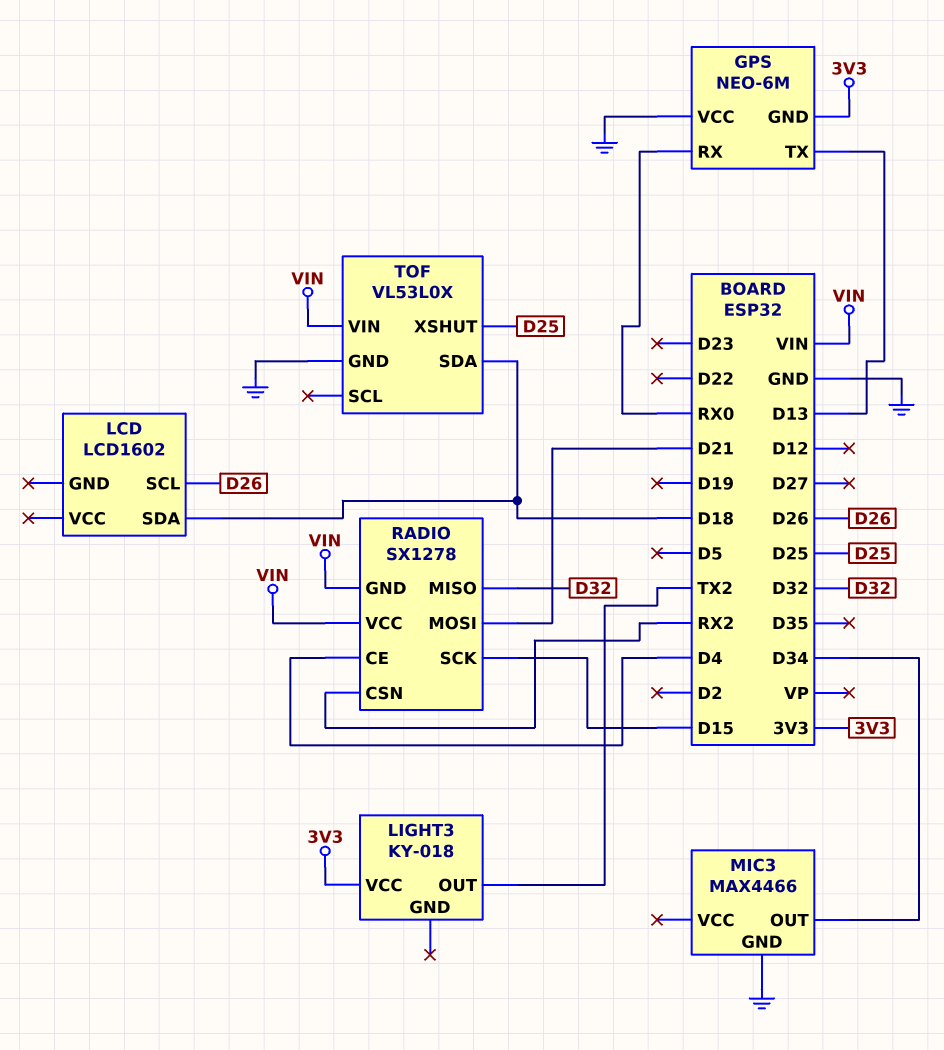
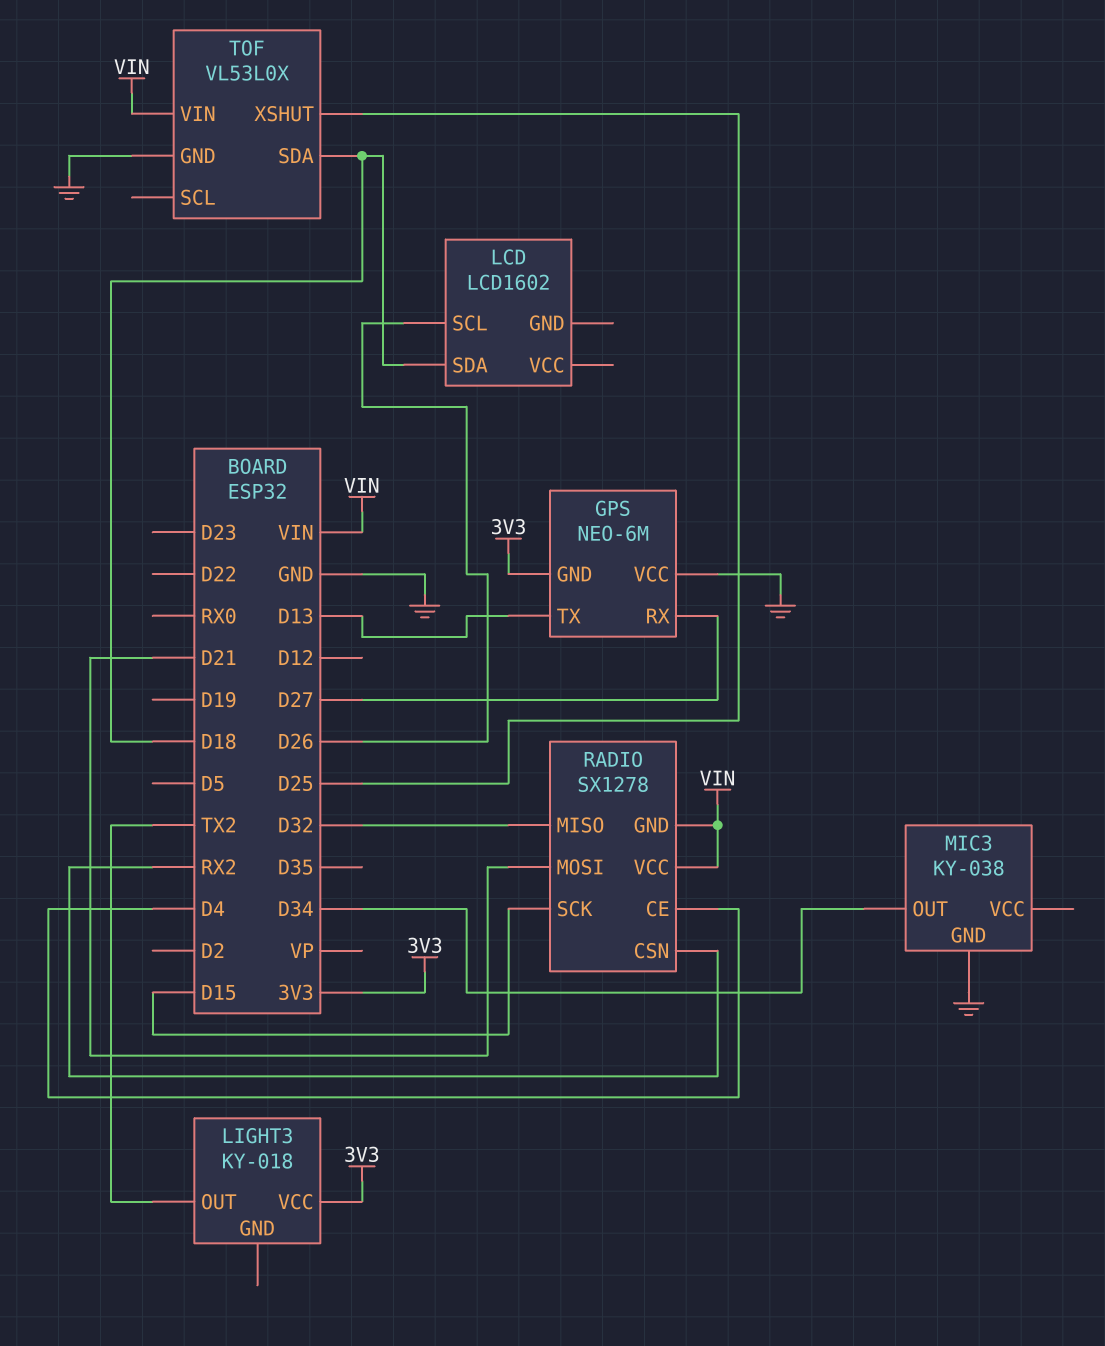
GPS pin RX: RX0 -> D27
MIC3: MAX4466 -> KY-038

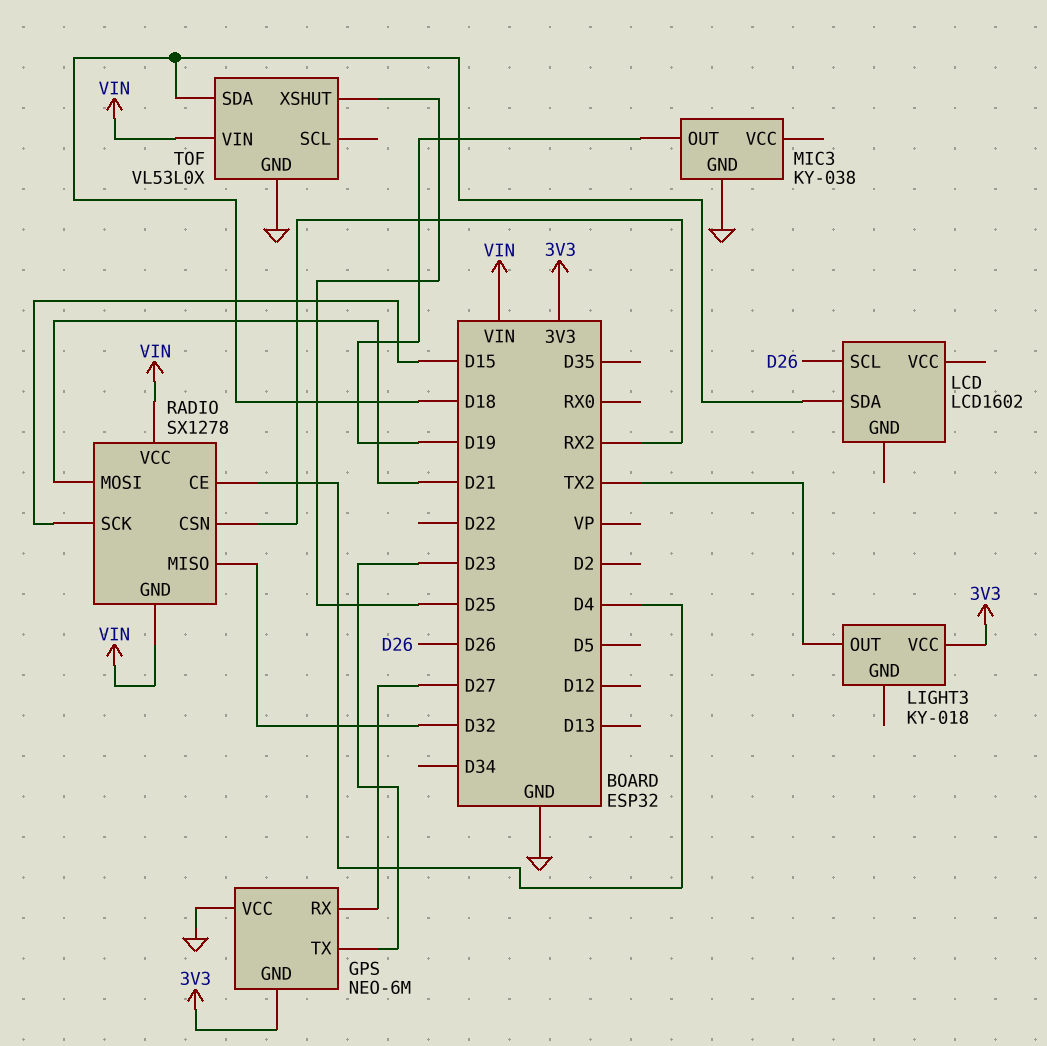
GPS pin TX: D13 -> D23
MIC3 pin OUT: D34 -> D19

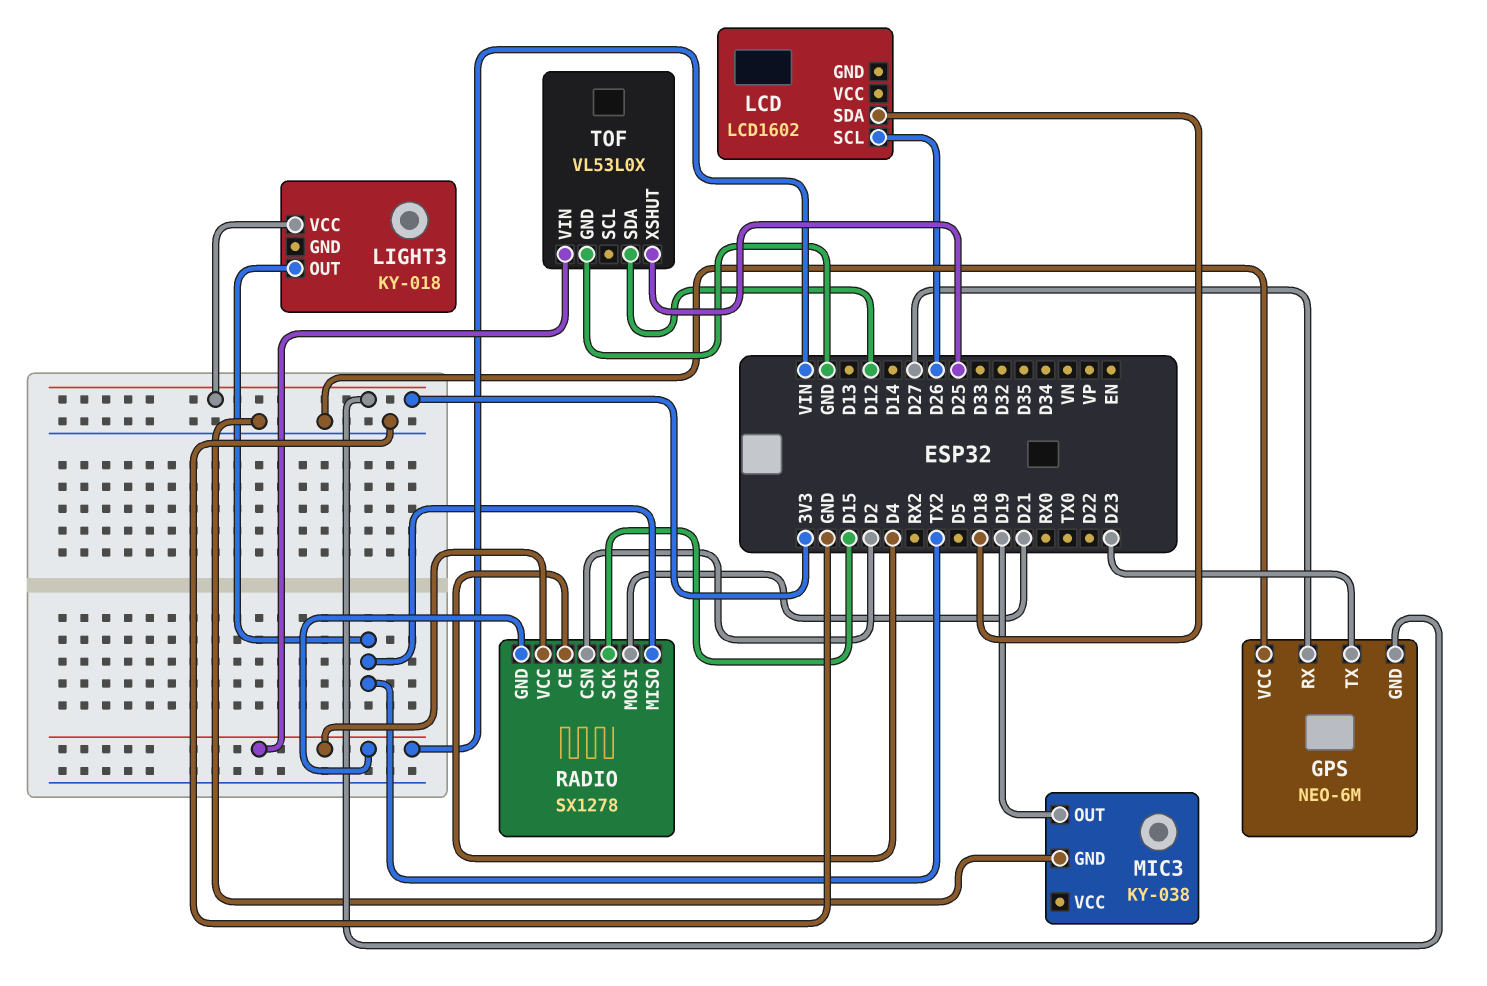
RADIO pin CSN: RX2 -> D2
RADIO pin MISO: D32 -> TX2
TOF pin SDA: D18 -> D12

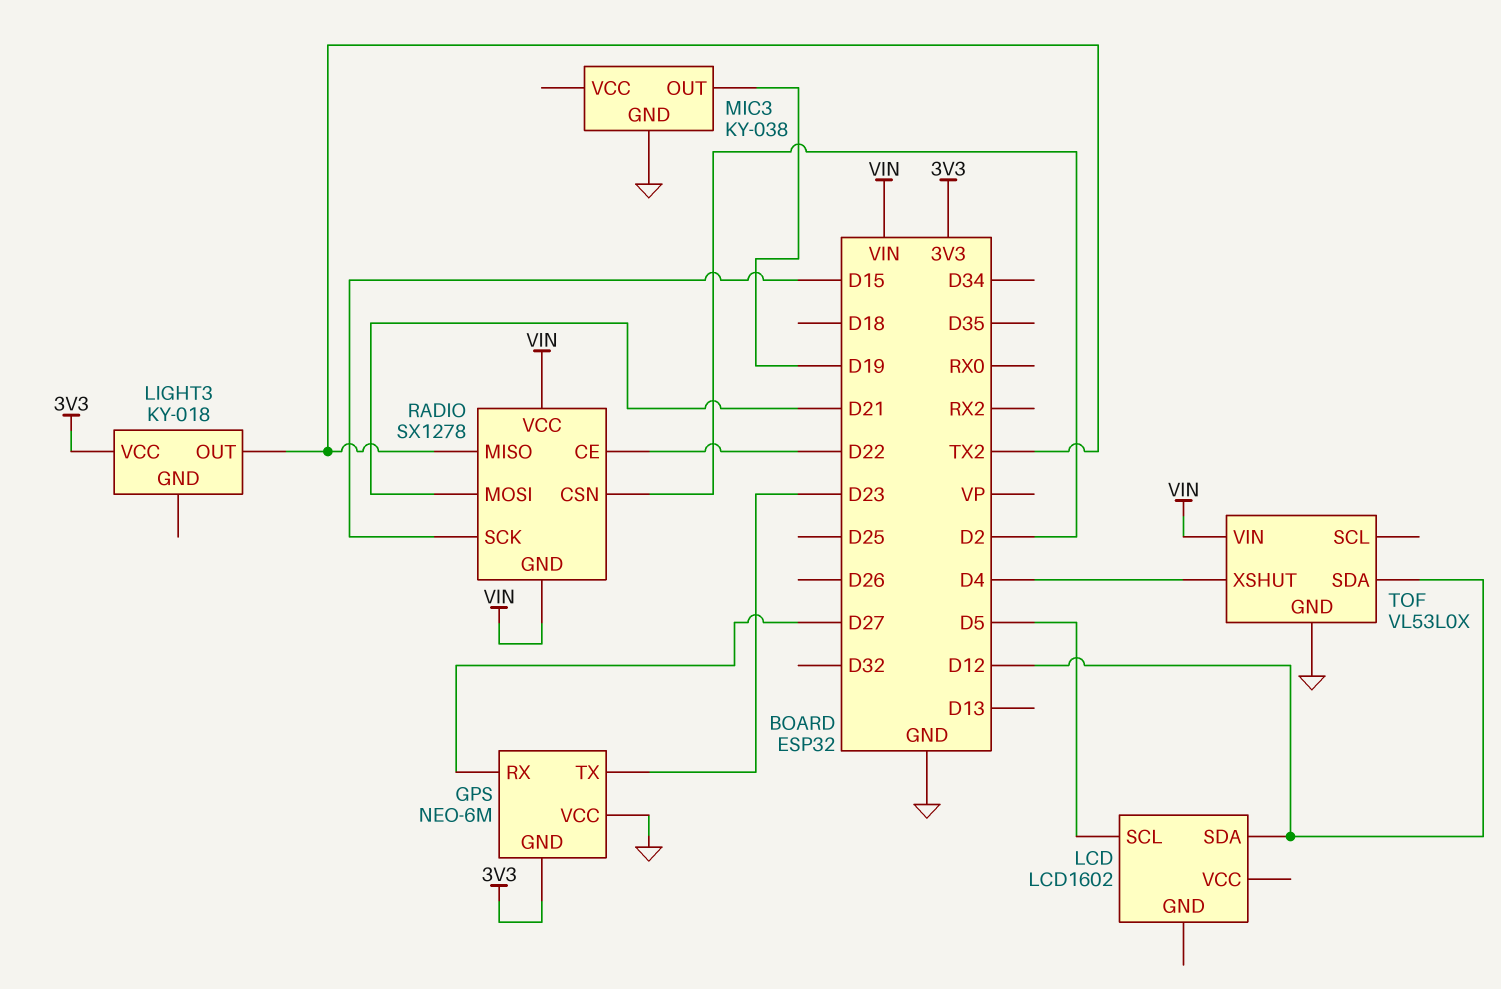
LCD pin SCL: D26 -> D5
LCD pin SDA: D18 -> D12
RADIO pin CE: D4 -> D22
TOF pin XSHUT: D25 -> D4

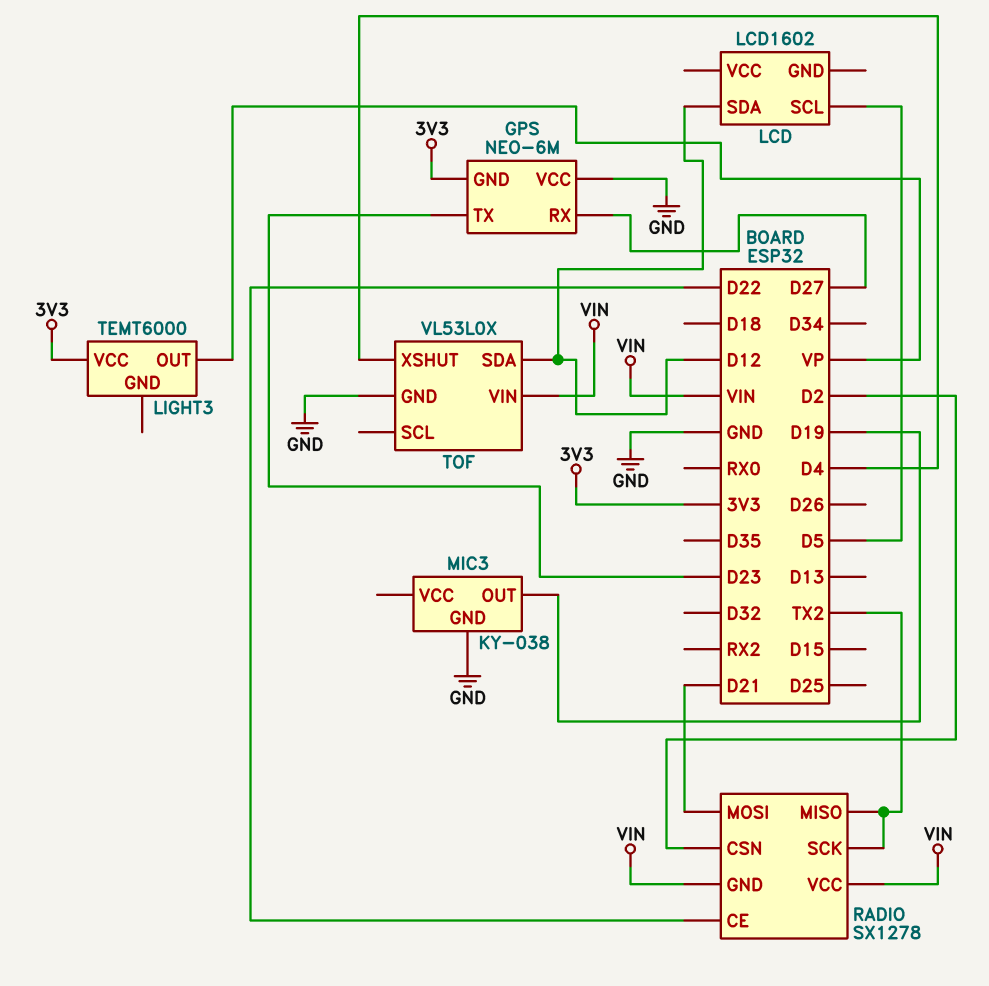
LIGHT3: KY-018 -> TEMT6000
LIGHT3 pin OUT: TX2 -> VP
RADIO pin SCK: D15 -> TX2

